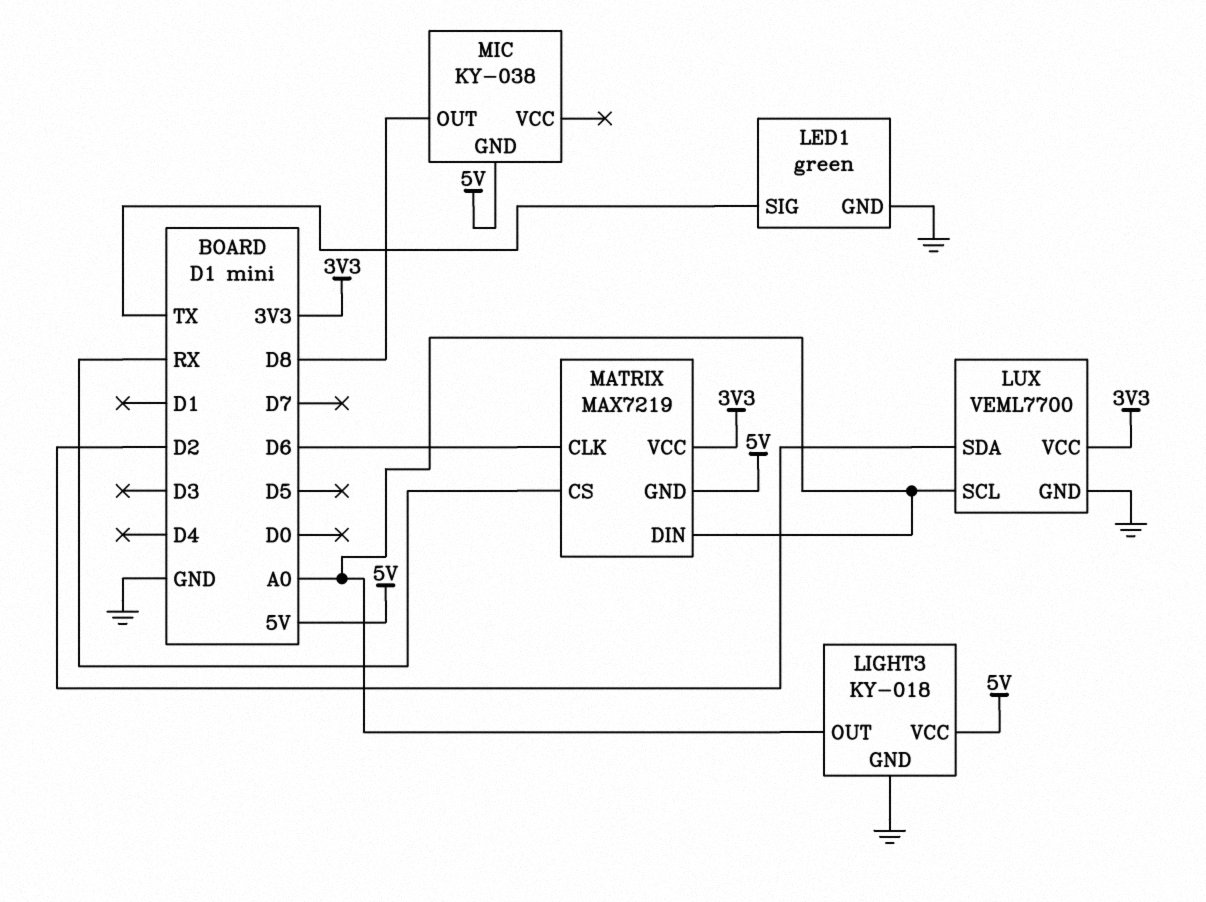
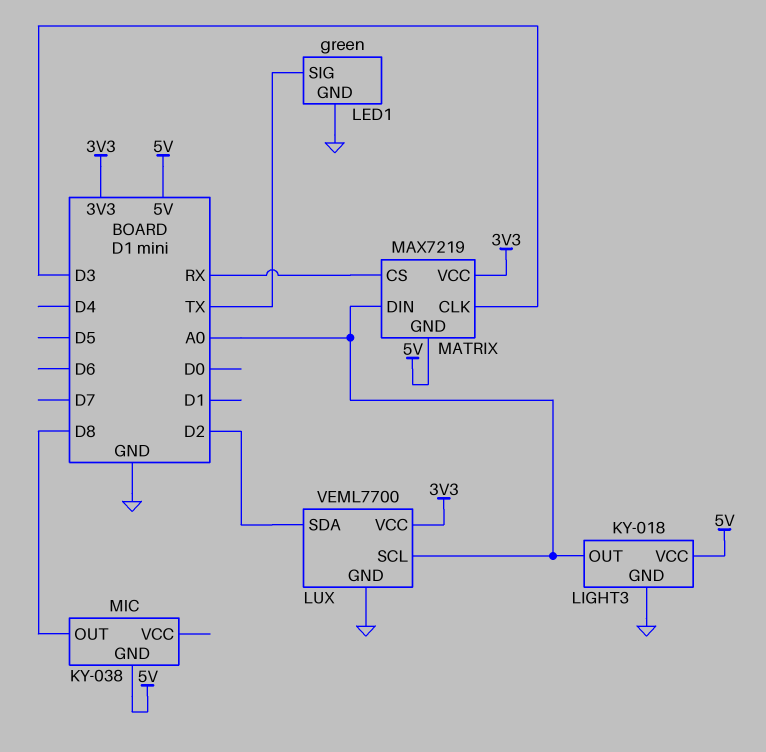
MATRIX pin CLK: D6 -> D3

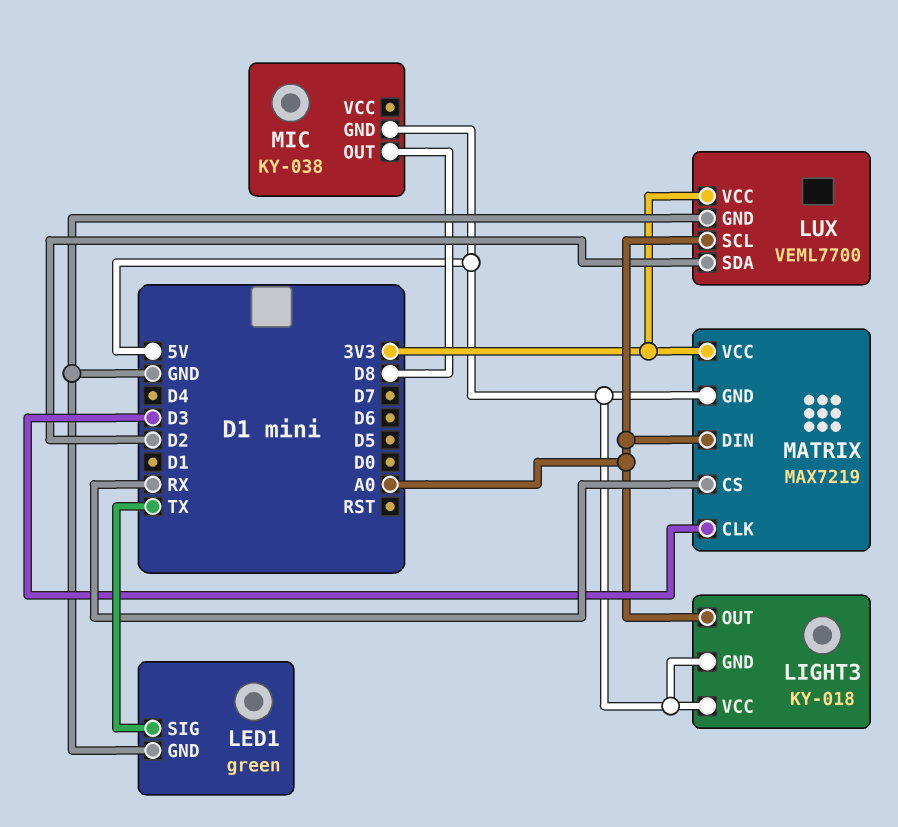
LIGHT3 pin GND: GND -> 5V

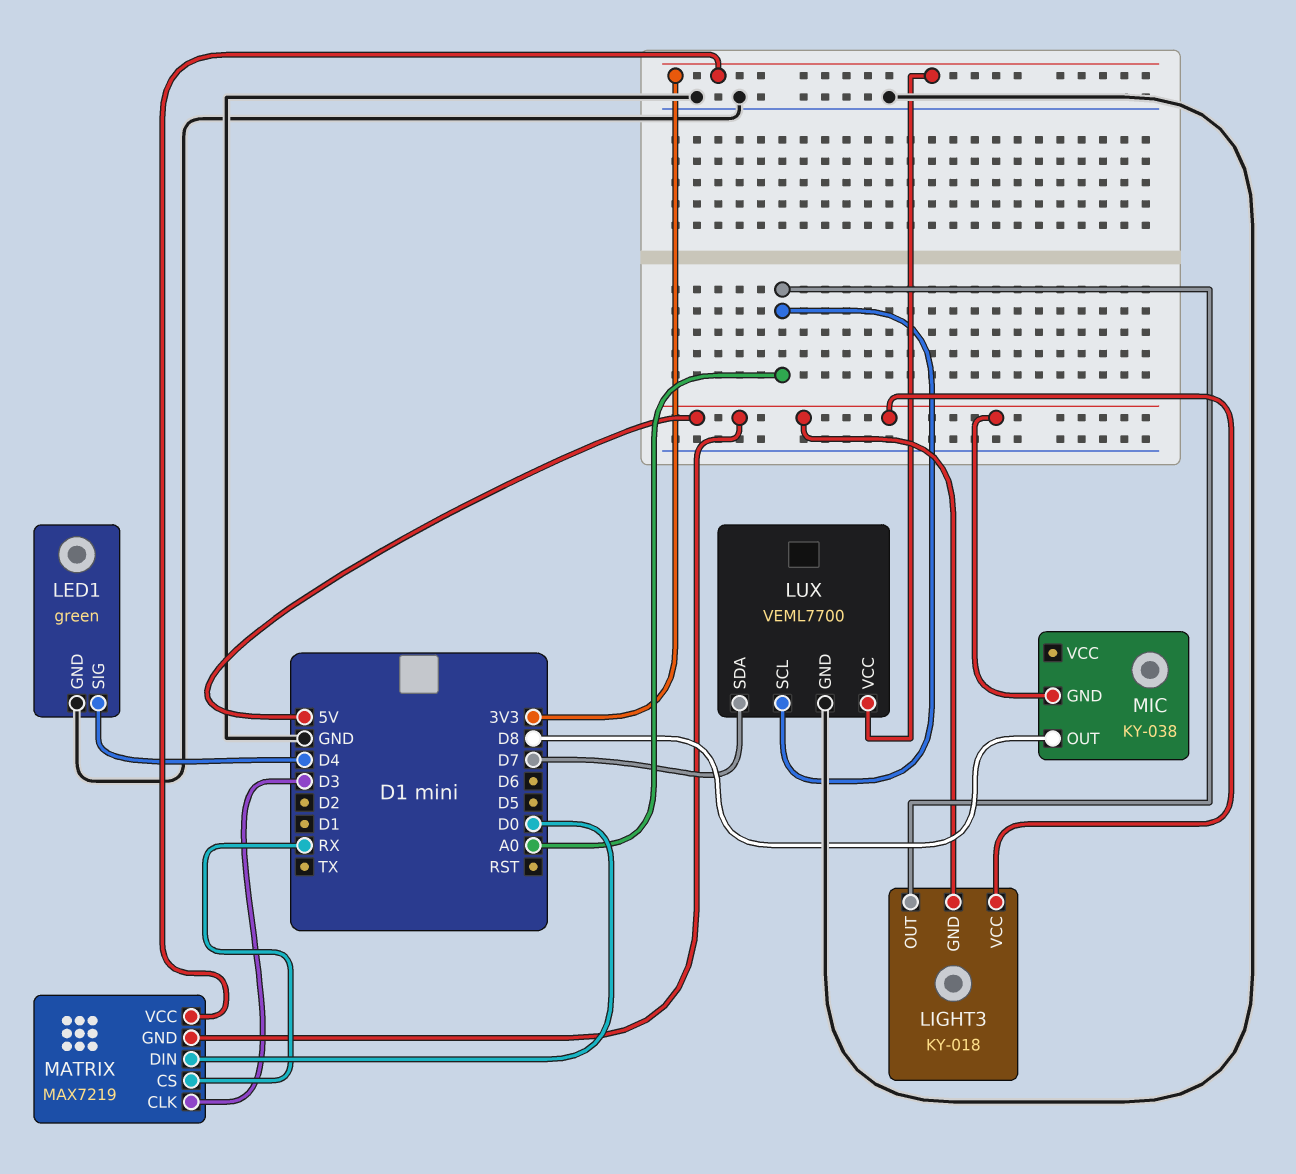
LED1 pin SIG: TX -> D4
LUX pin SDA: D2 -> D7
MATRIX pin DIN: A0 -> D0

